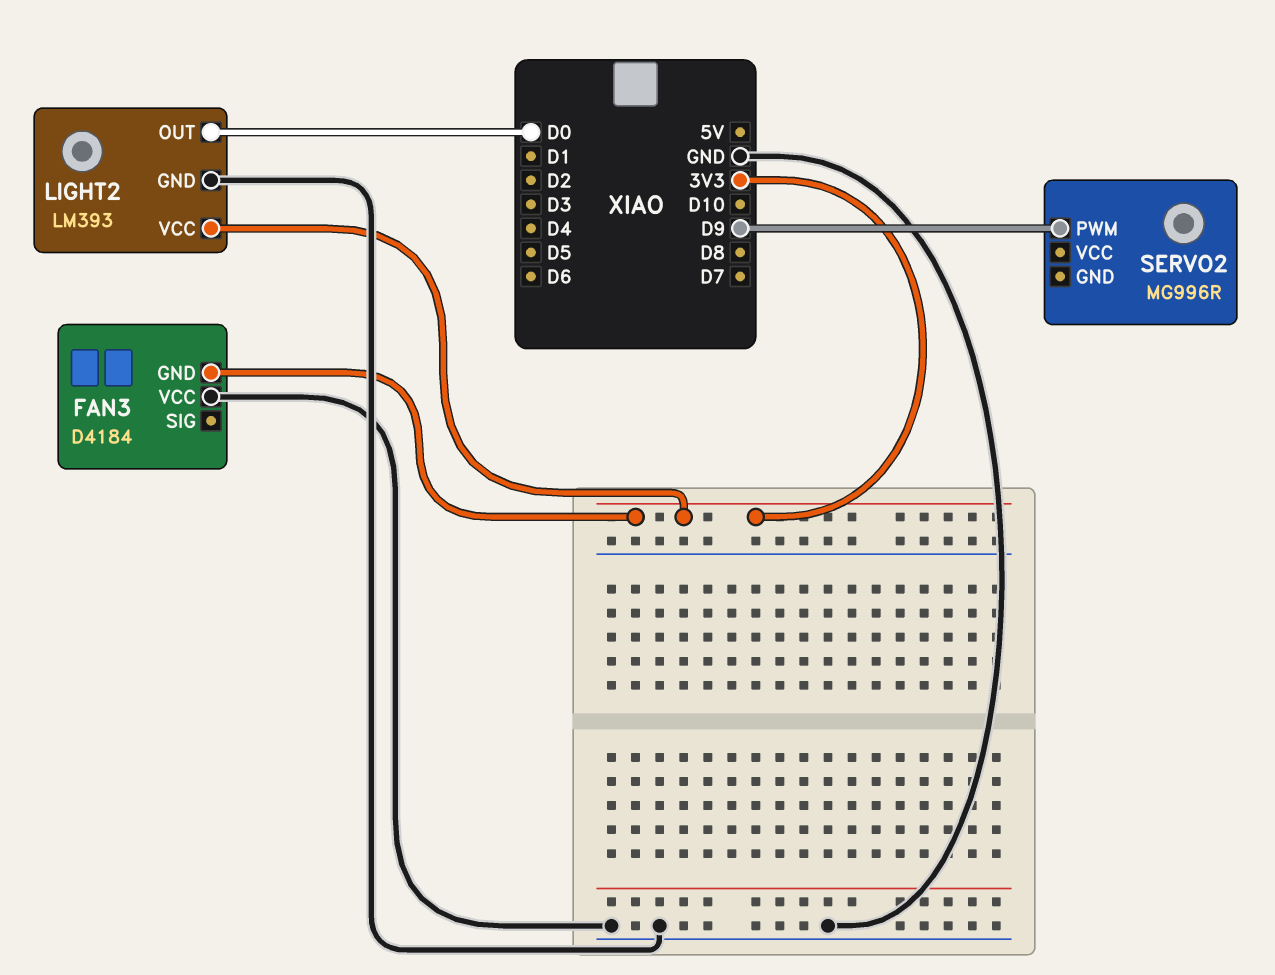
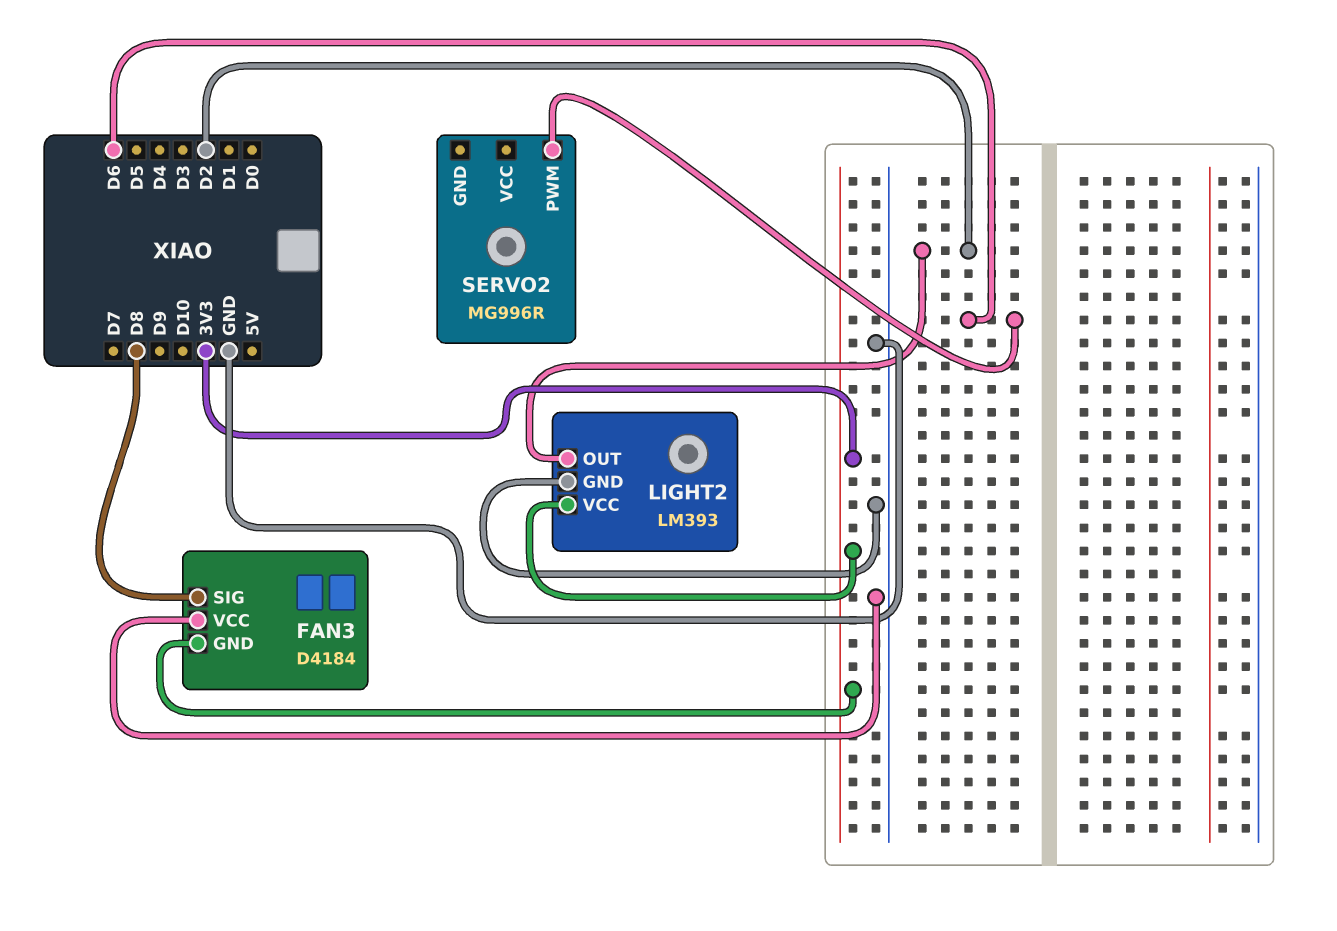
FAN3 pin SIG: none -> D8
LIGHT2 pin OUT: D0 -> D2
SERVO2 pin PWM: D9 -> D6

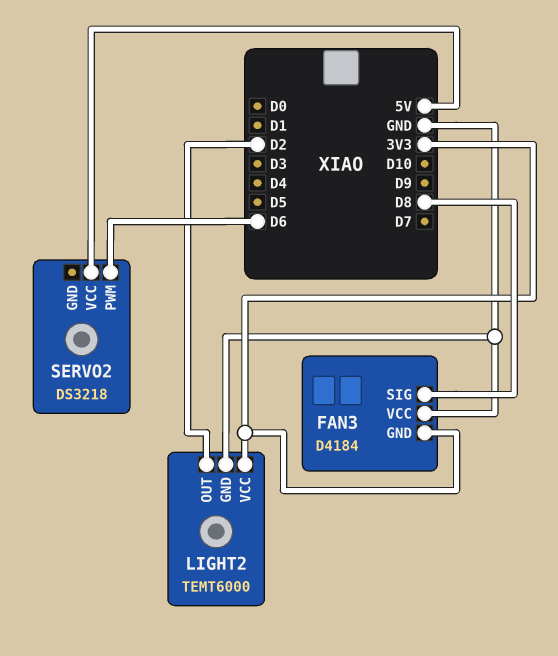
LIGHT2: LM393 -> TEMT6000
SERVO2: MG996R -> DS3218
SERVO2 pin VCC: none -> 5V

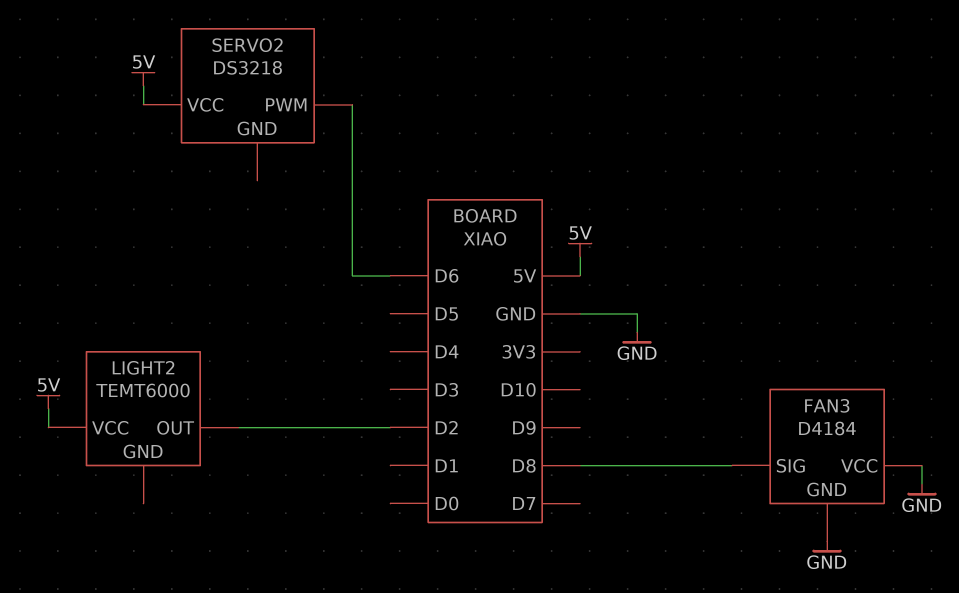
FAN3 pin GND: 3V3 -> GND
LIGHT2 pin GND: GND -> none
LIGHT2 pin VCC: 3V3 -> 5V

